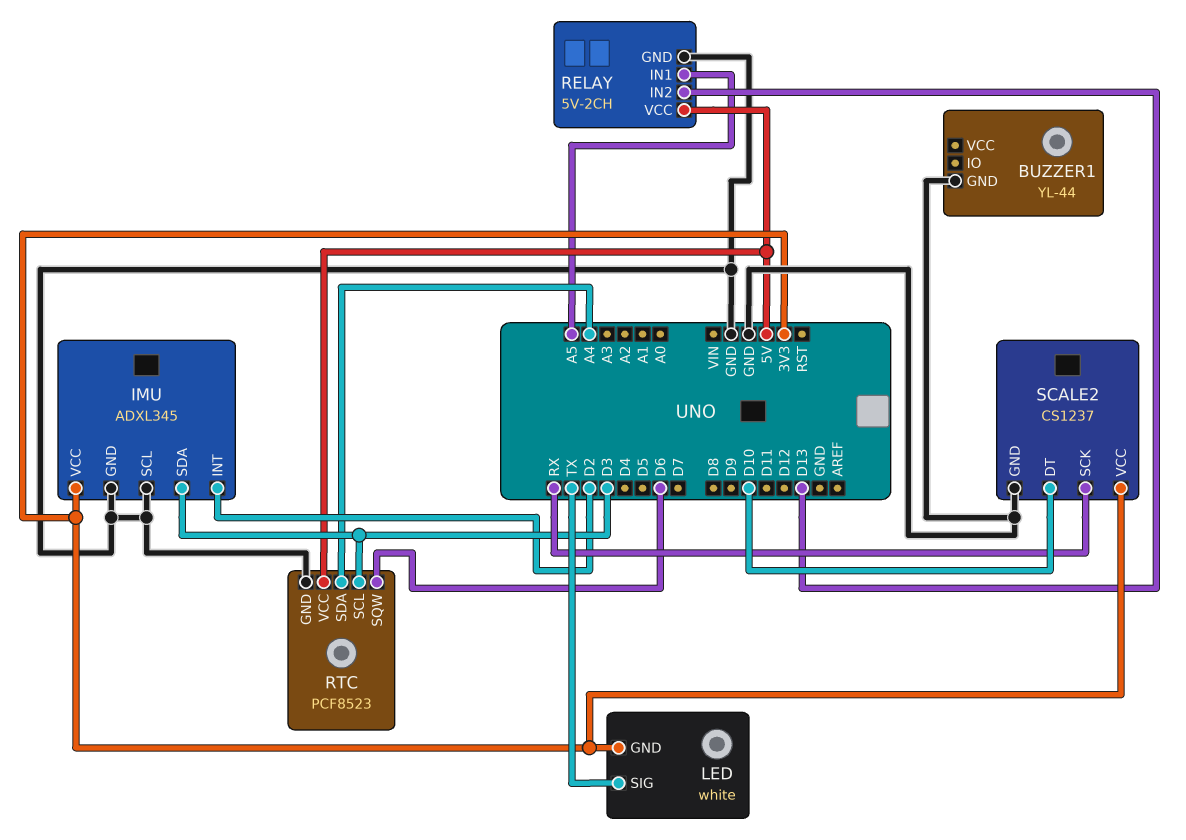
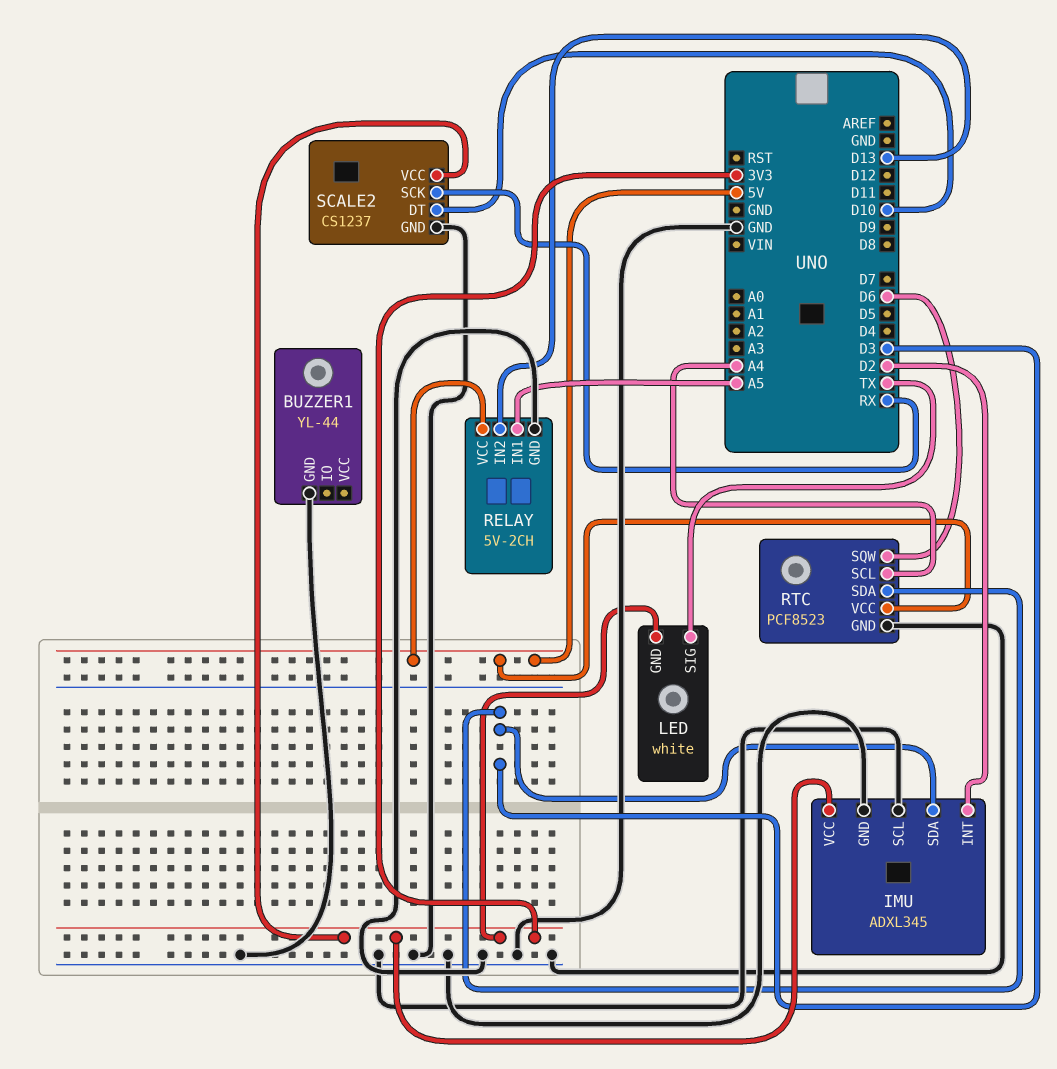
RTC pin SCL: D3 -> A4
RTC pin SDA: A4 -> D3

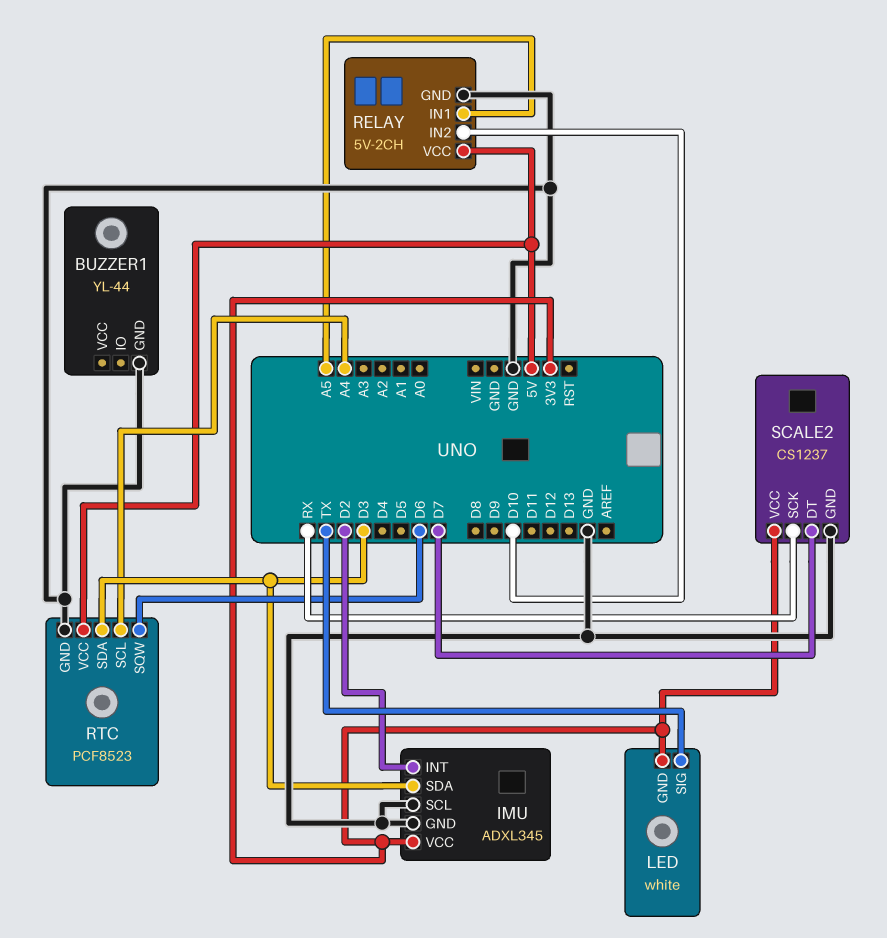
RELAY pin IN2: D13 -> D10
SCALE2 pin DT: D10 -> D7

